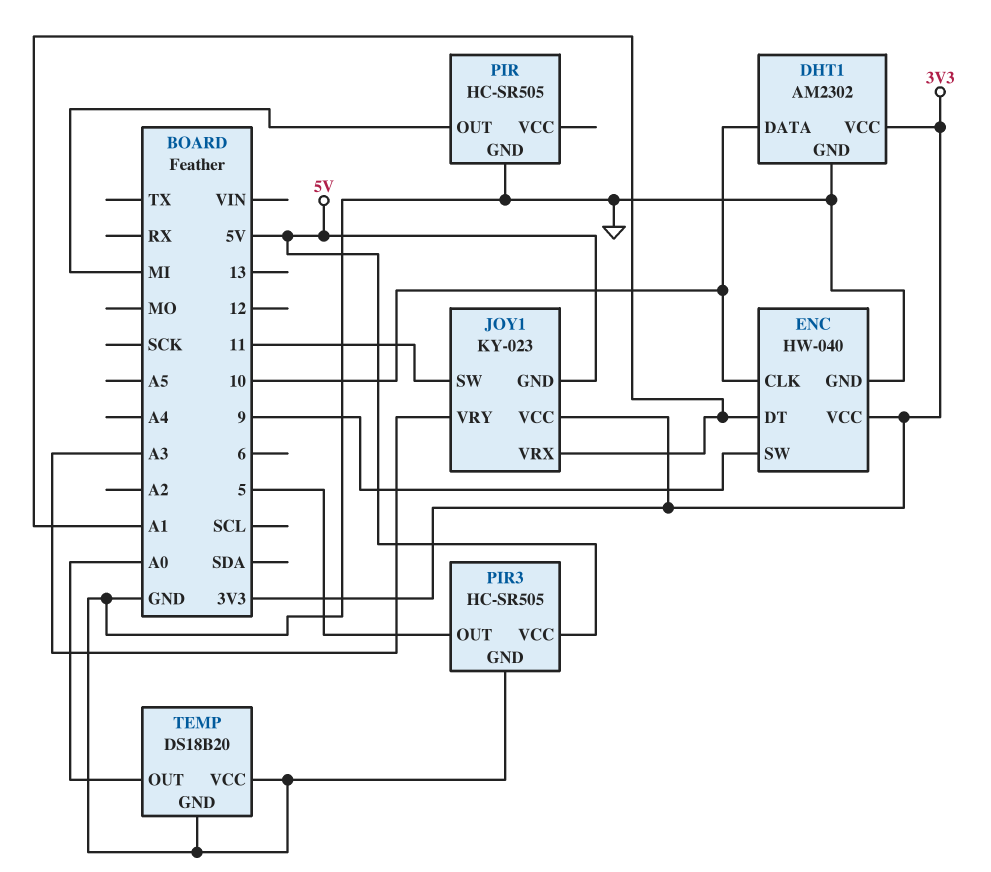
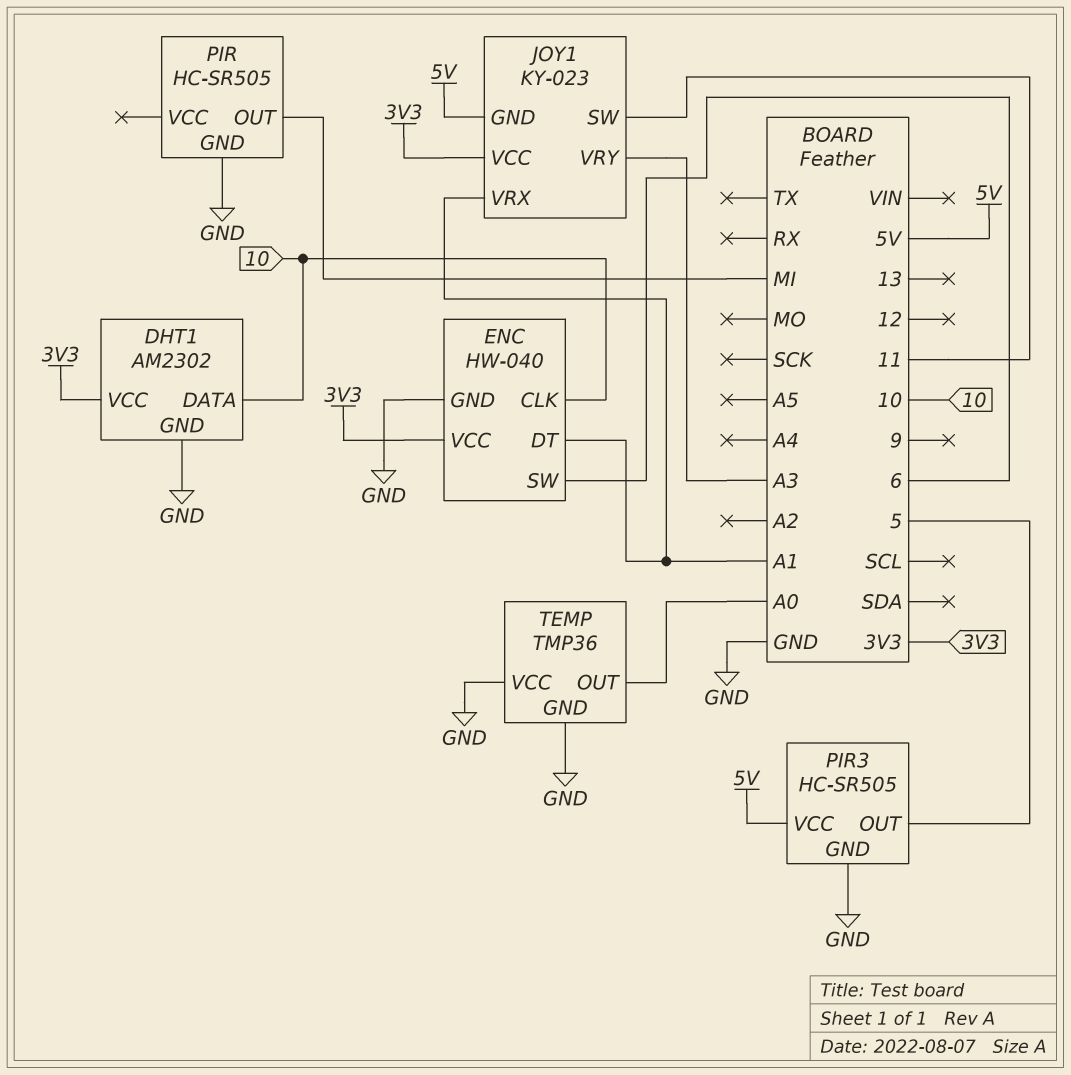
ENC pin SW: 9 -> 6
TEMP: DS18B20 -> TMP36

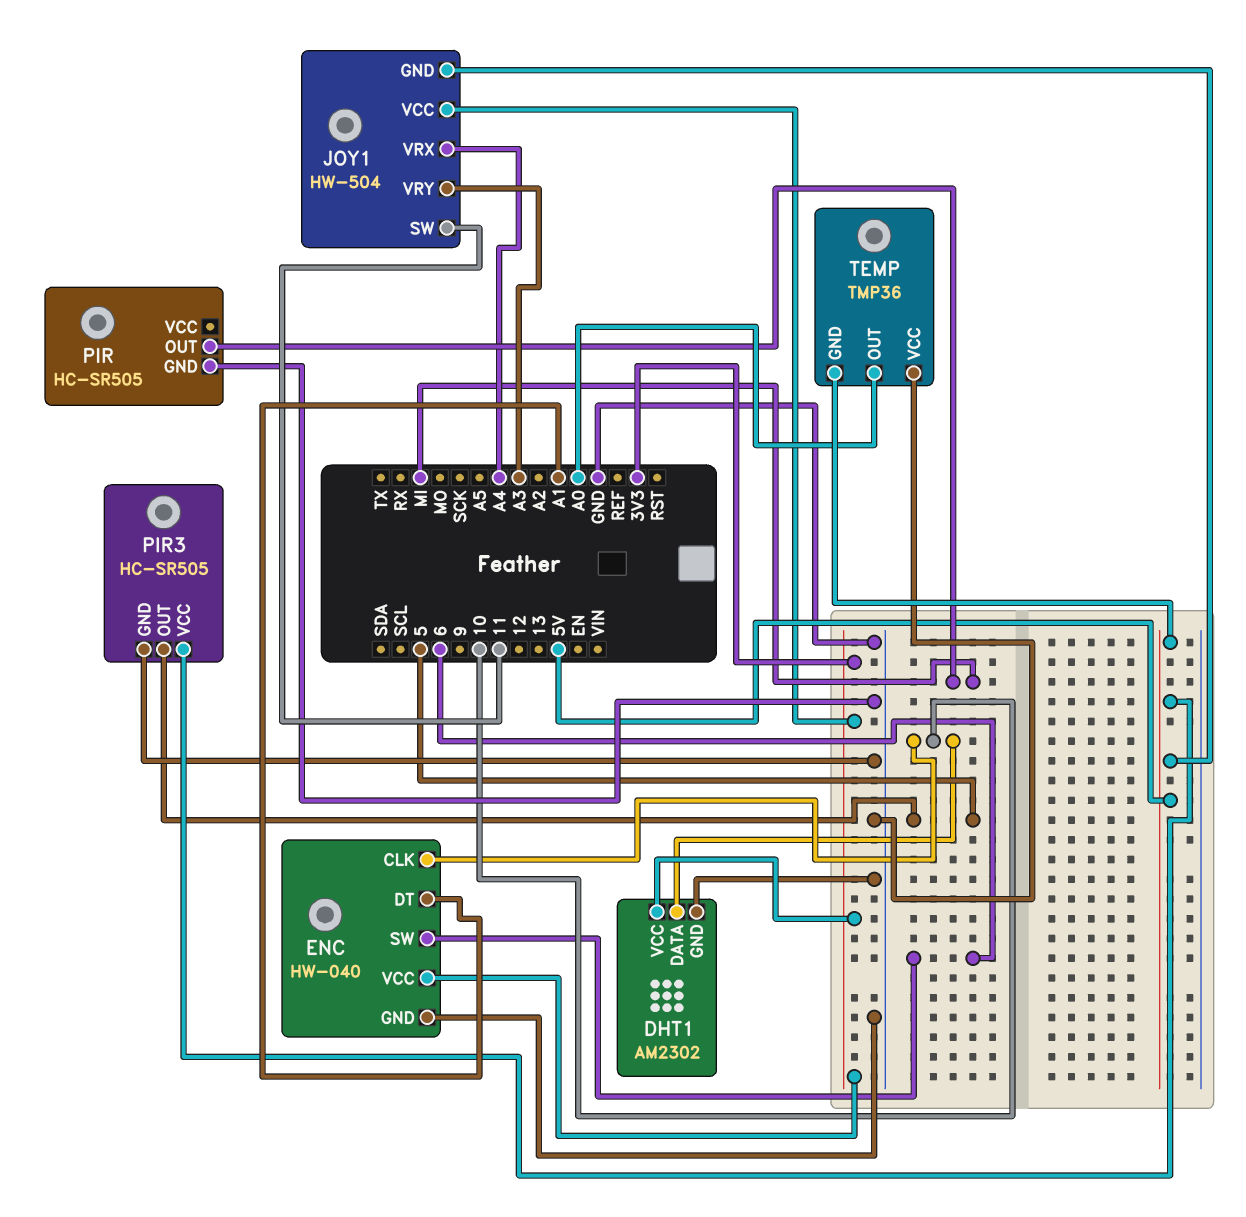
JOY1: KY-023 -> HW-504
JOY1 pin VRX: A1 -> A4
TEMP pin GND: GND -> 5V

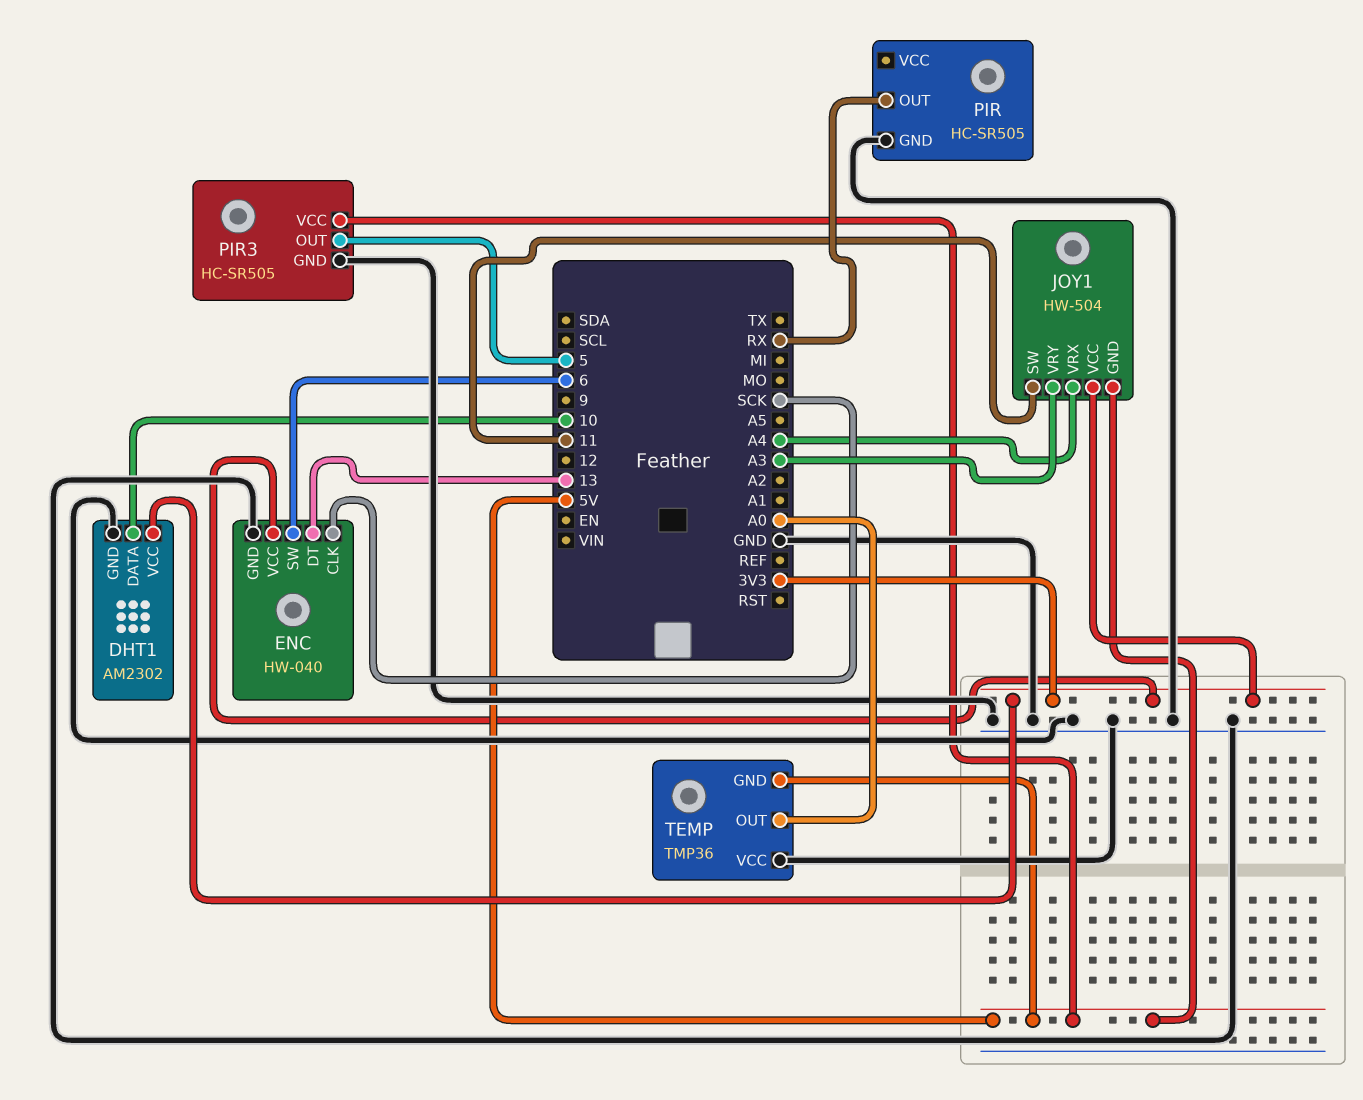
ENC pin CLK: 10 -> SCK
ENC pin DT: A1 -> 13
PIR pin OUT: MI -> RX

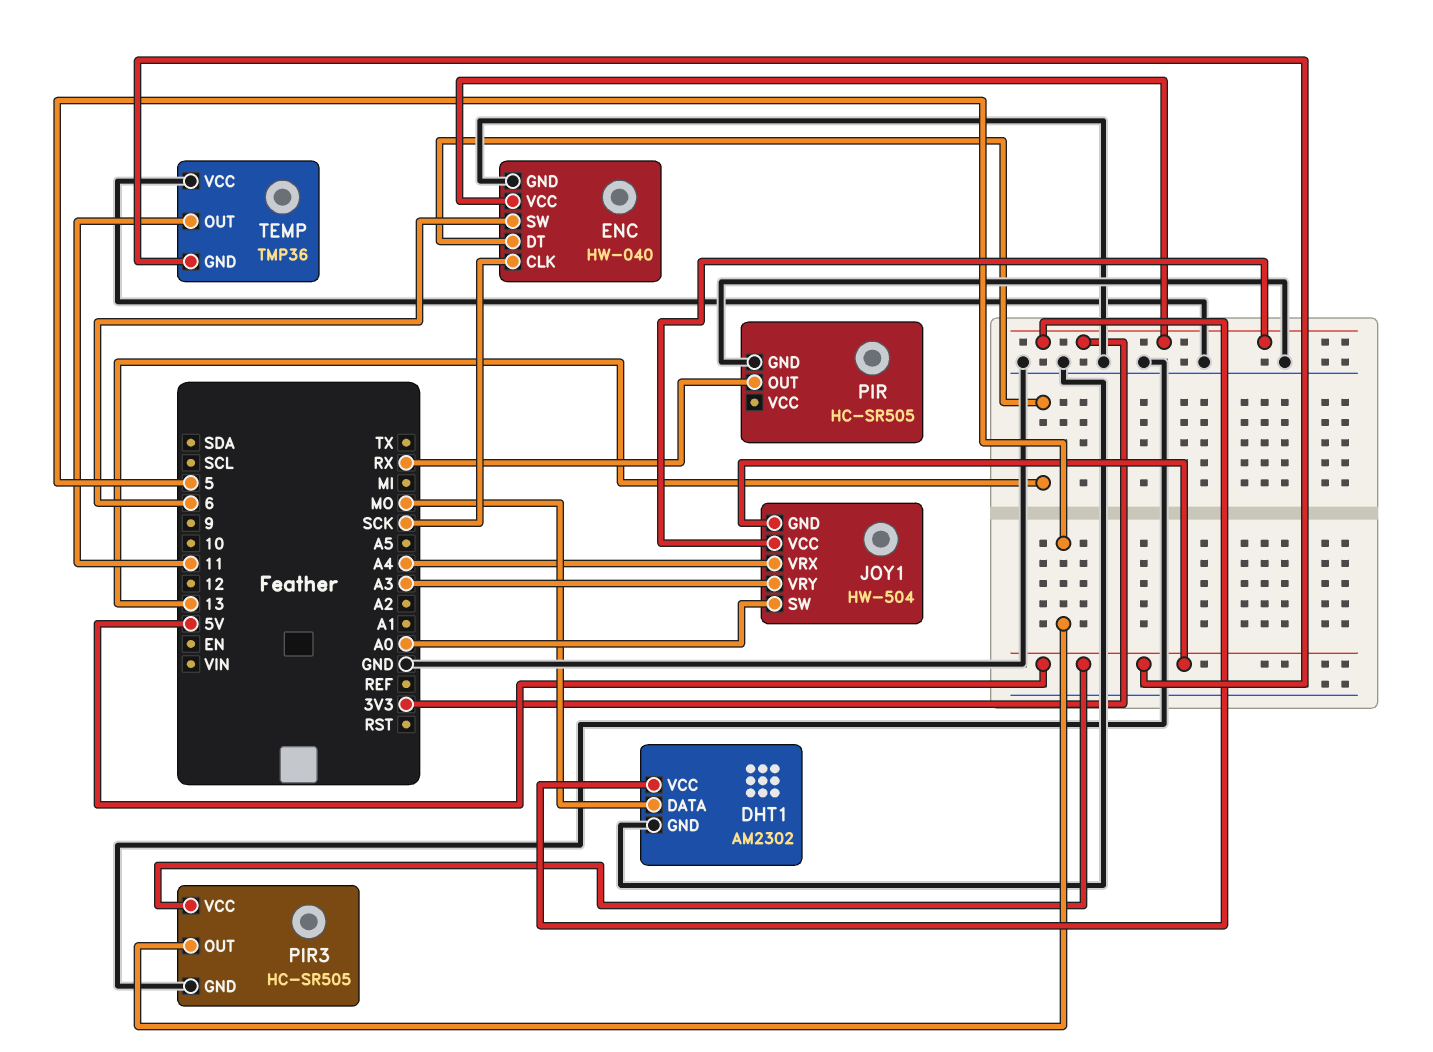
DHT1 pin DATA: 10 -> MO
JOY1 pin SW: 11 -> A0
TEMP pin OUT: A0 -> 11

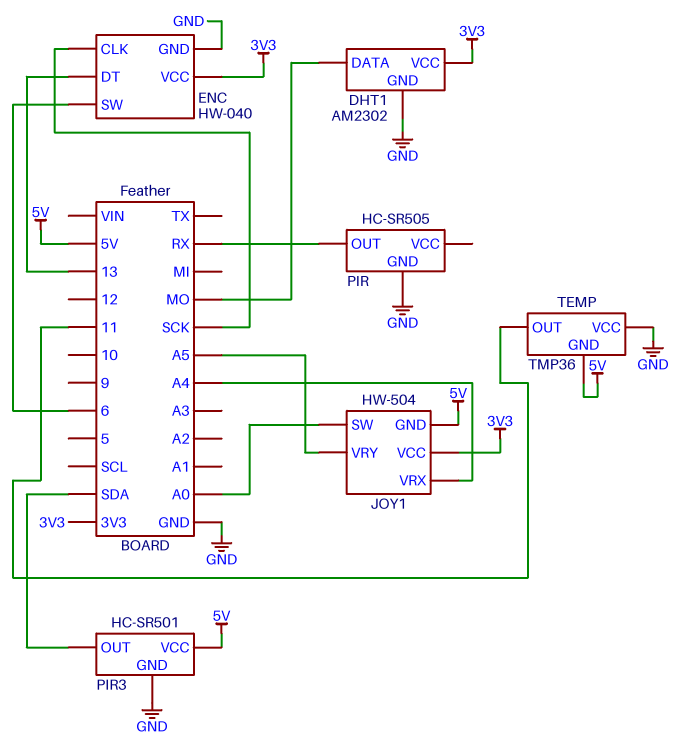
JOY1 pin VRY: A3 -> A5
PIR3: HC-SR505 -> HC-SR501
PIR3 pin OUT: 5 -> SDA

